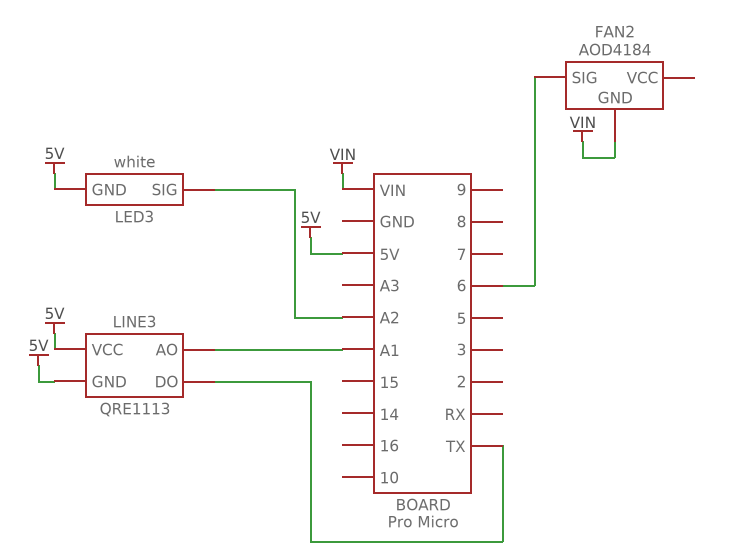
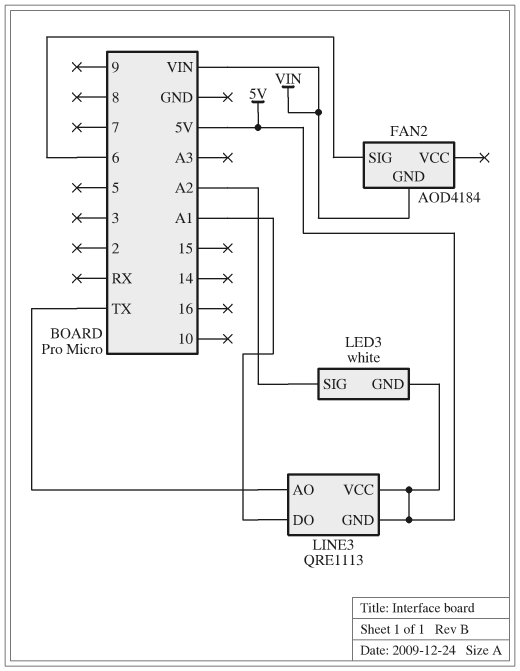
LINE3 pin AO: A1 -> TX
LINE3 pin DO: TX -> A1

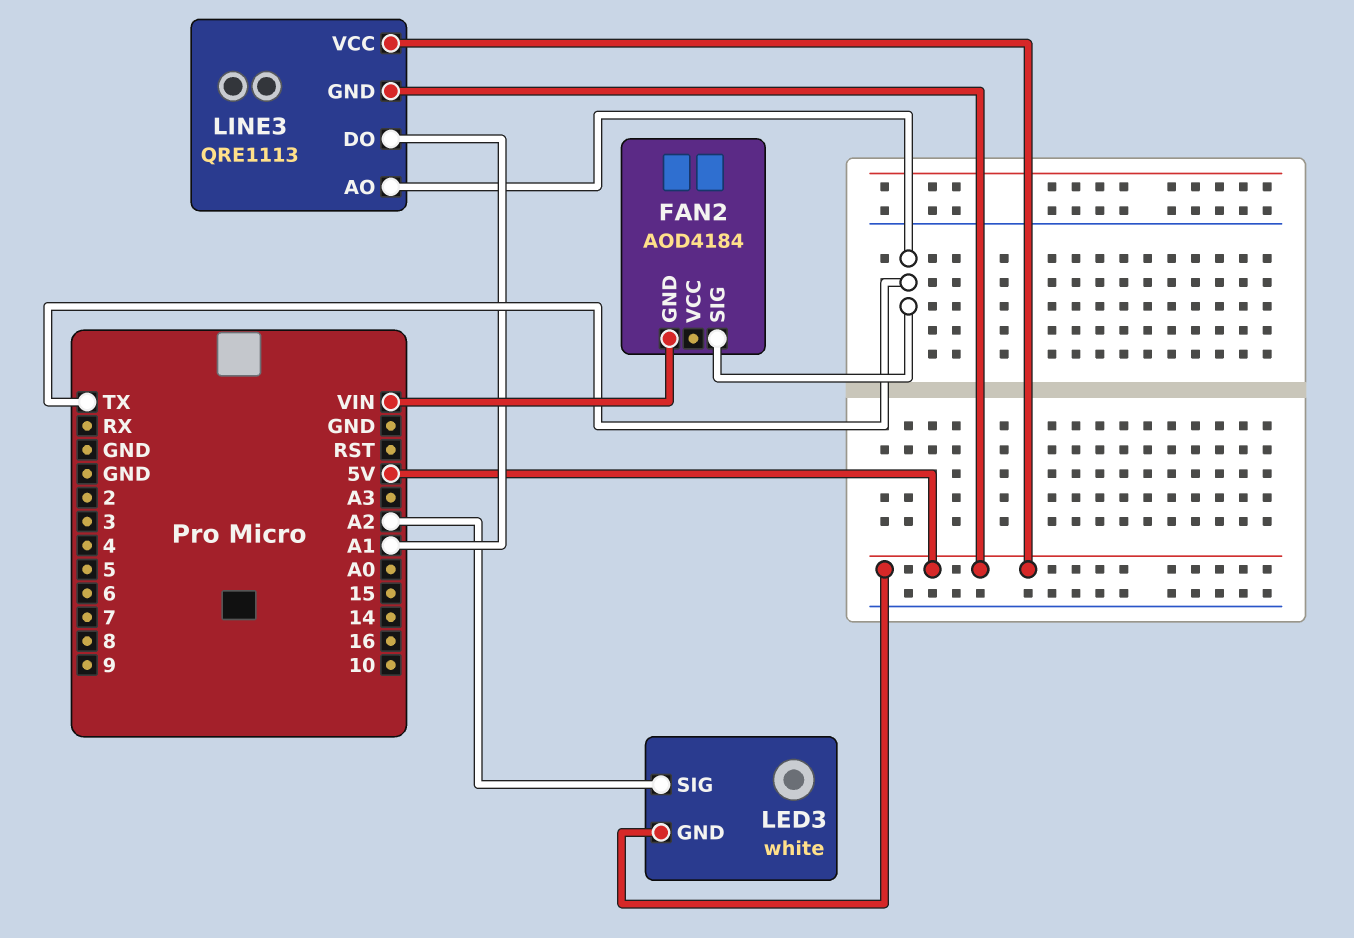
FAN2 pin SIG: 6 -> TX

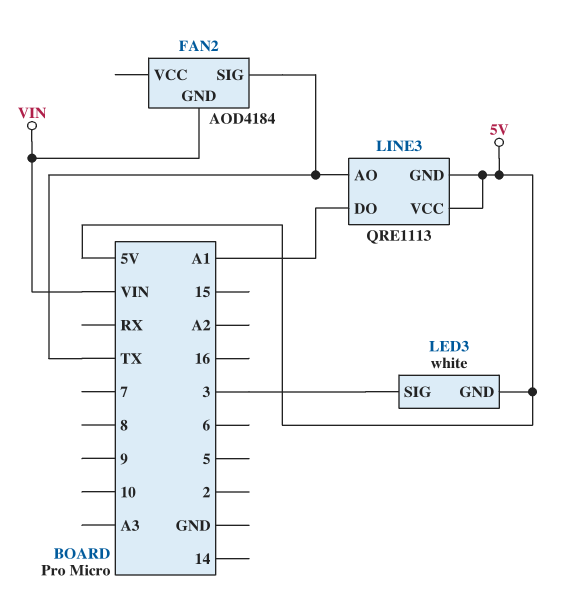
LED3 pin SIG: A2 -> 3

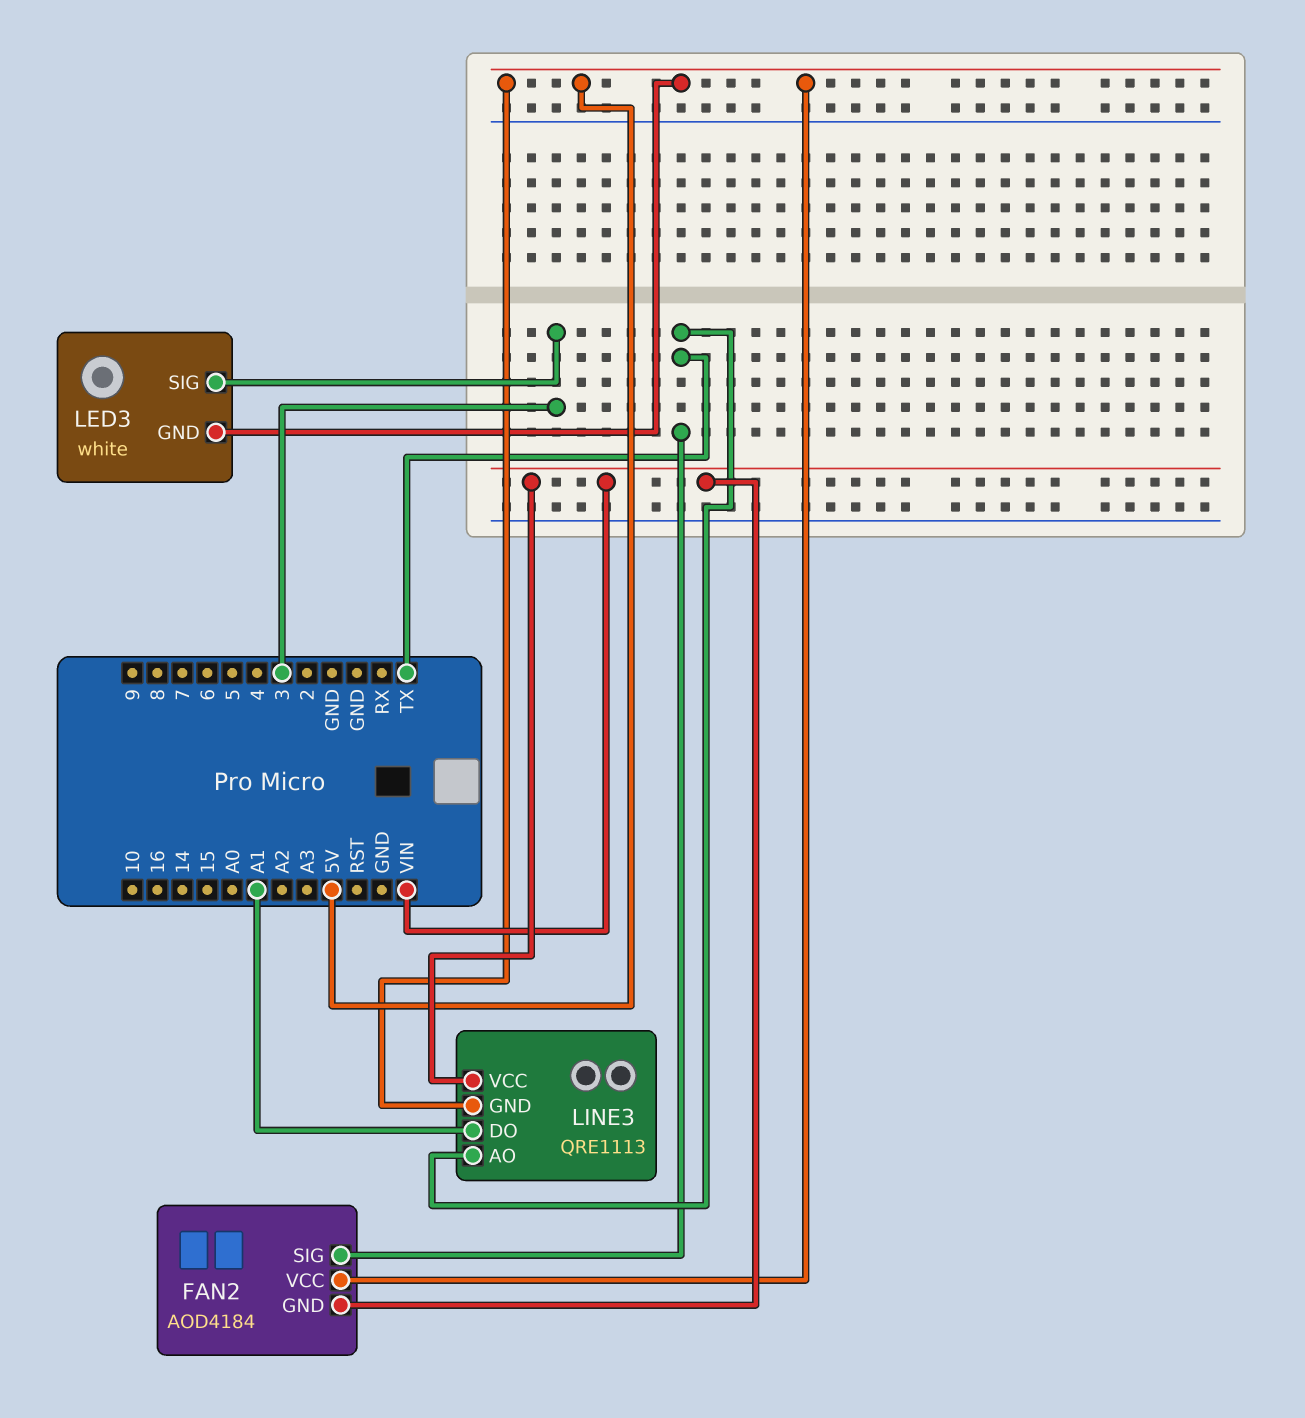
FAN2 pin VCC: none -> 5V
LINE3 pin VCC: 5V -> VIN

